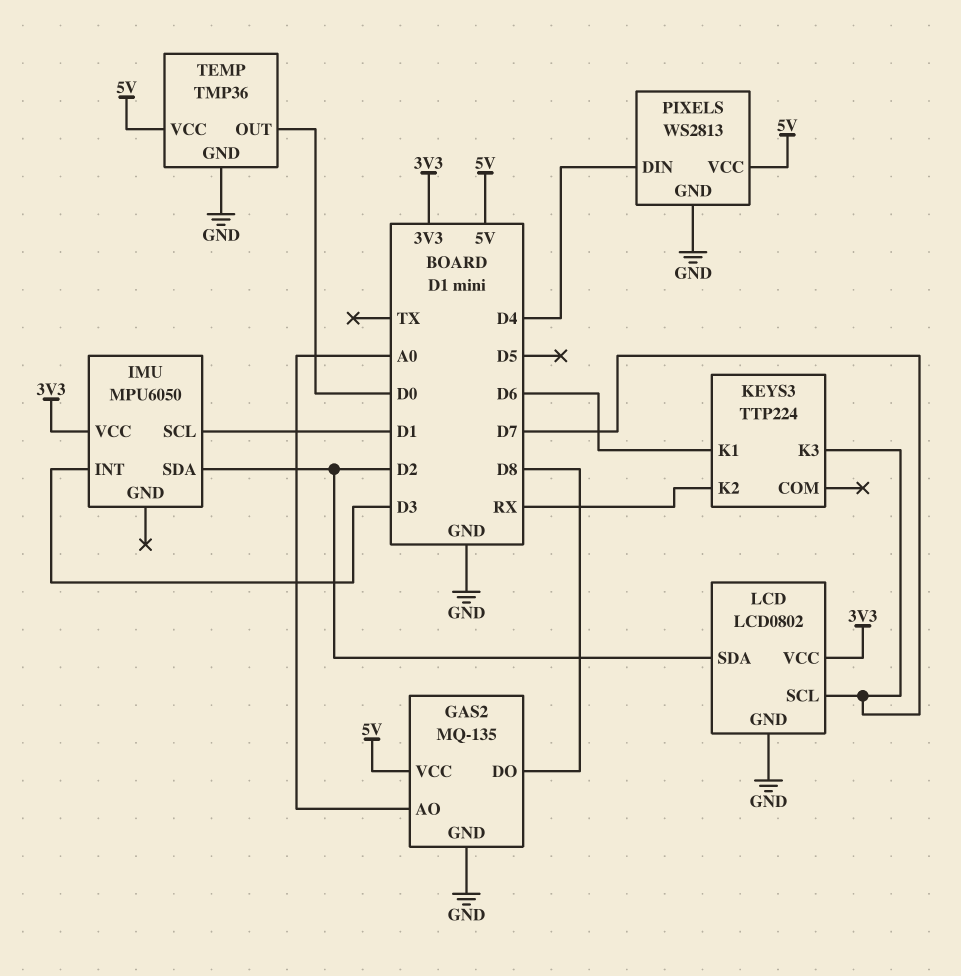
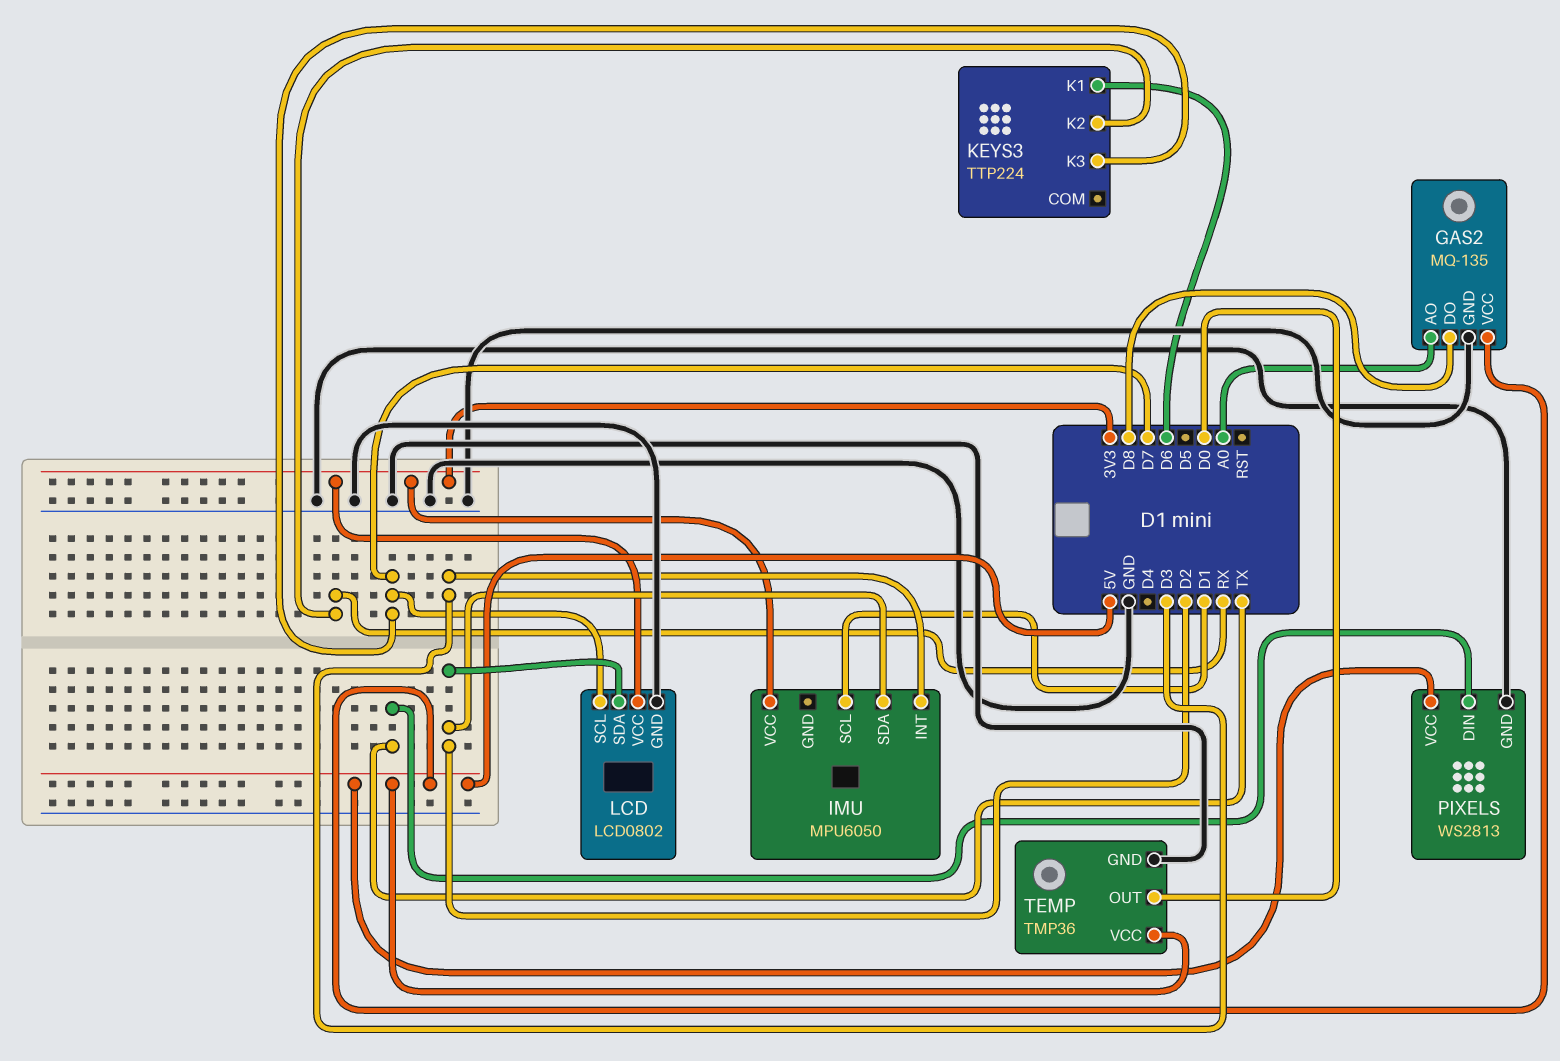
PIXELS pin DIN: D4 -> TX

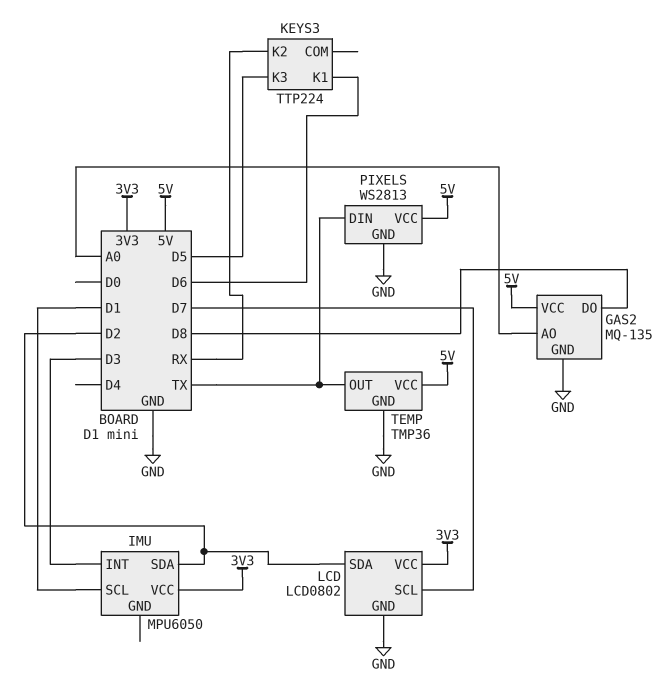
KEYS3 pin K3: D7 -> D5
TEMP pin OUT: D0 -> TX

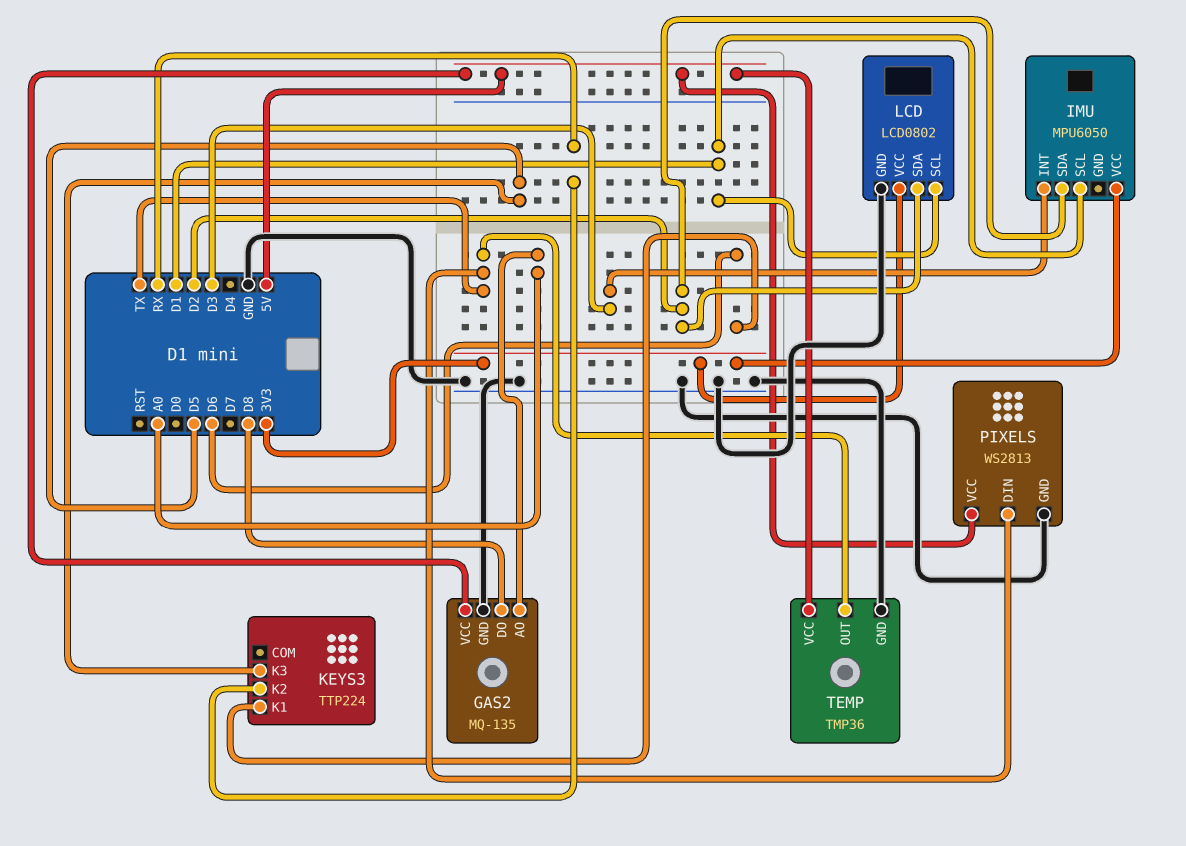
LCD pin SCL: D7 -> D1

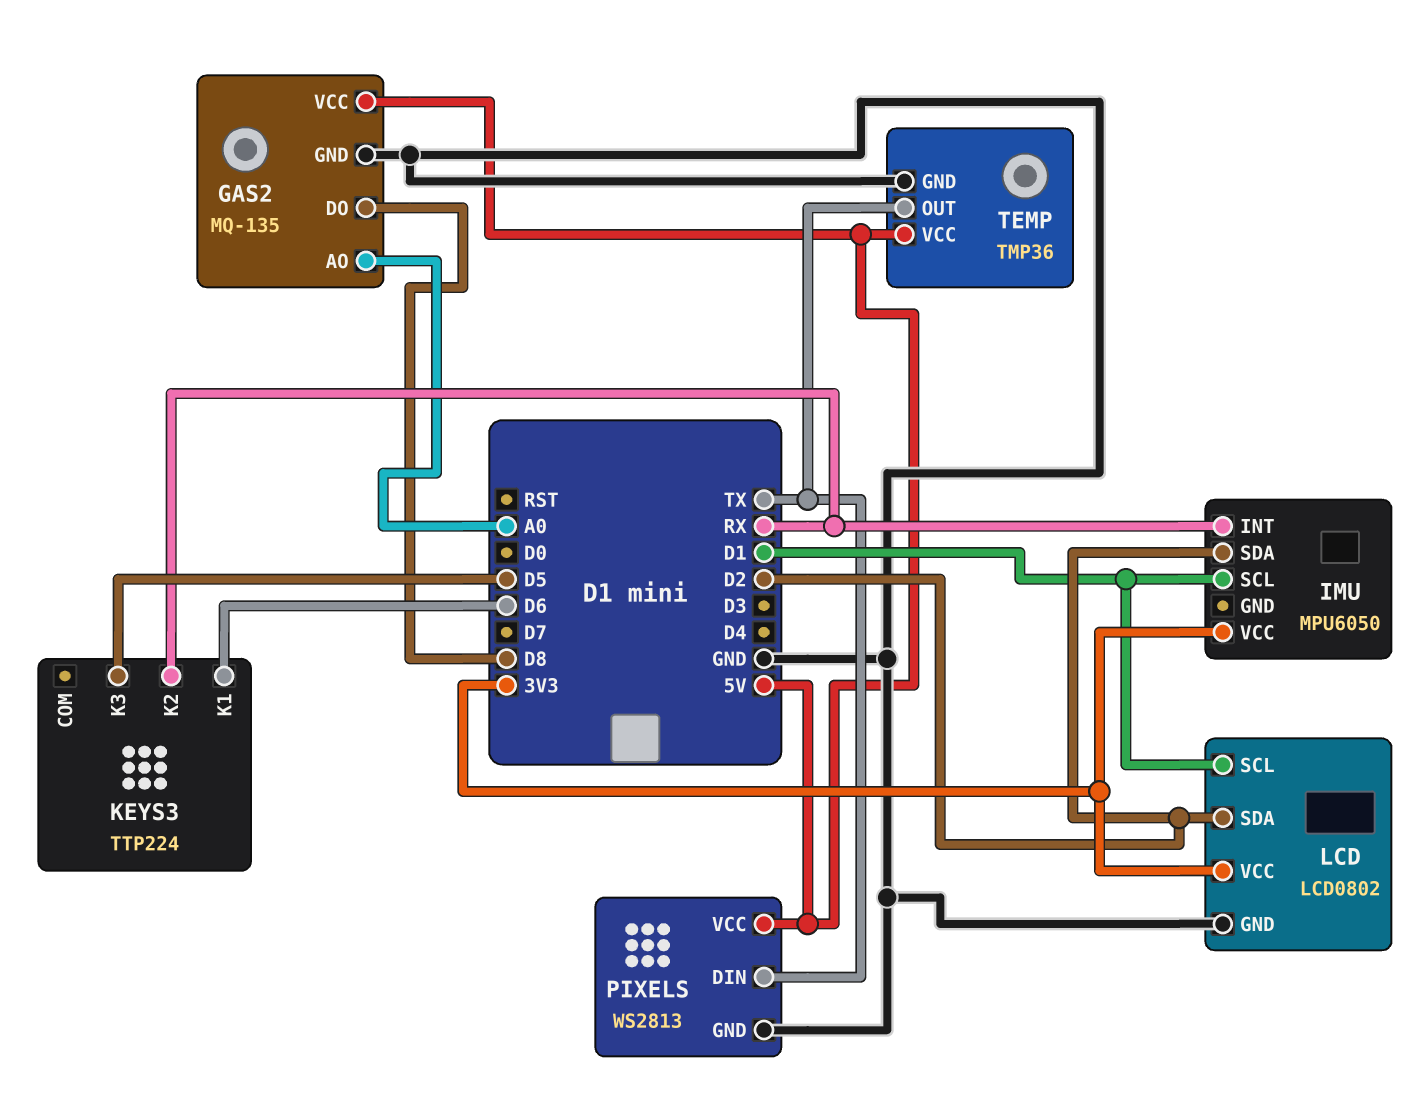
IMU pin INT: D3 -> RX

